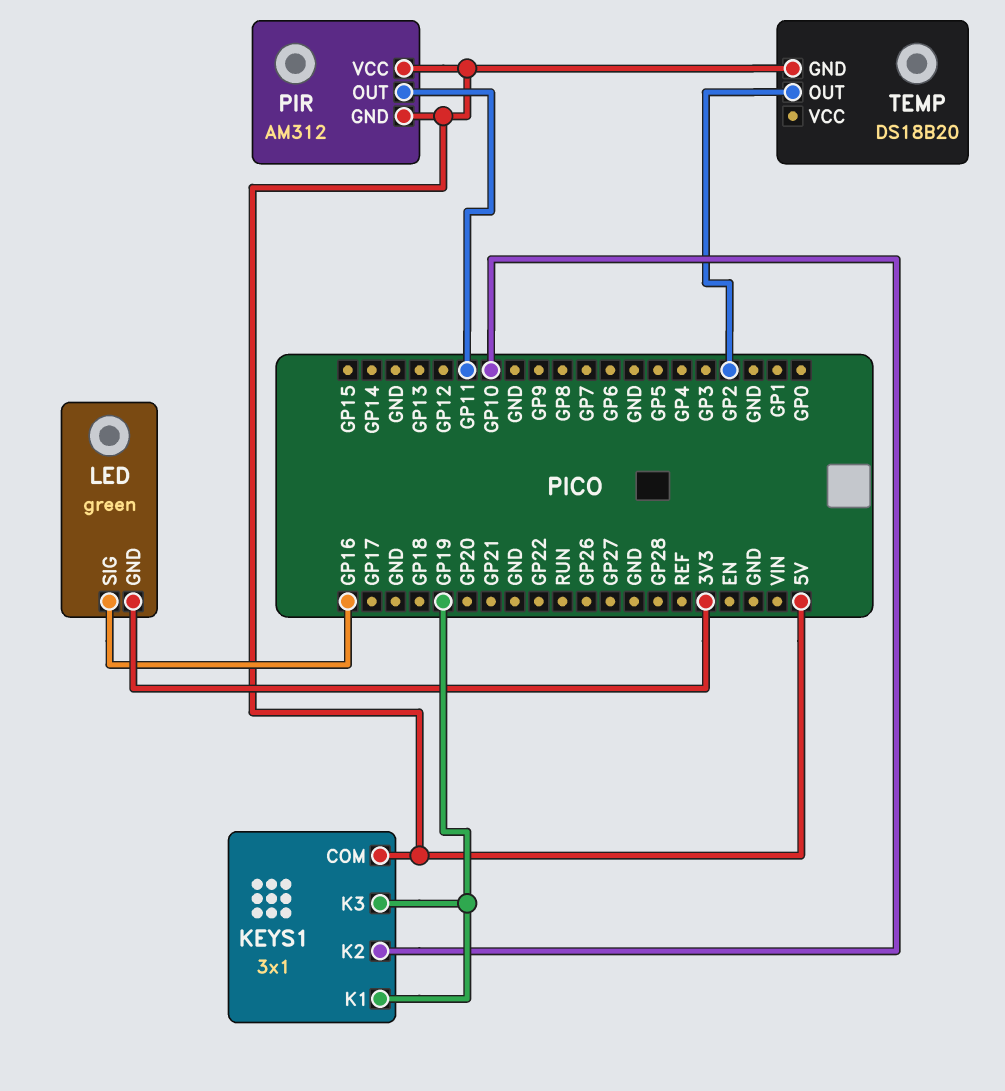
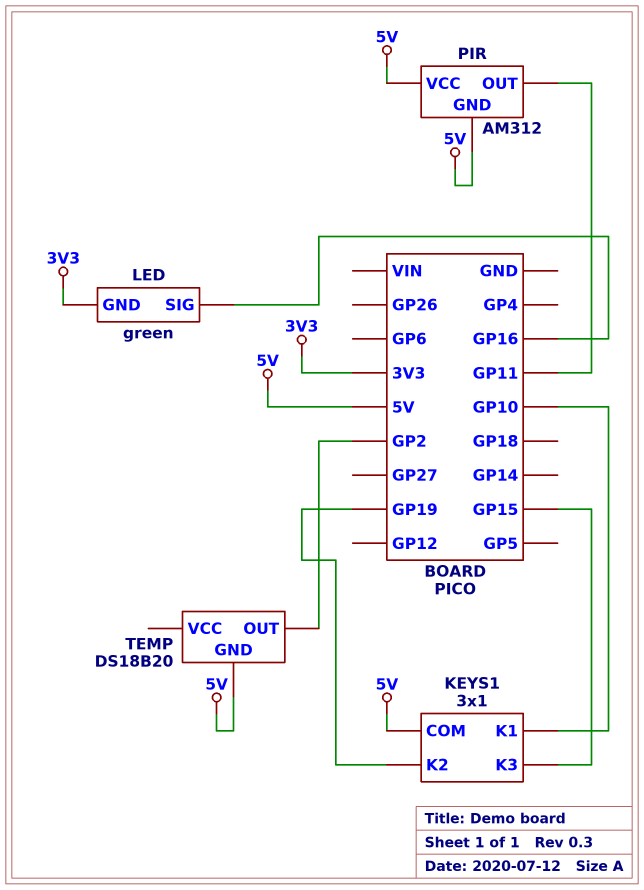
KEYS1 pin K1: GP19 -> GP10
KEYS1 pin K2: GP10 -> GP19
KEYS1 pin K3: GP19 -> GP15

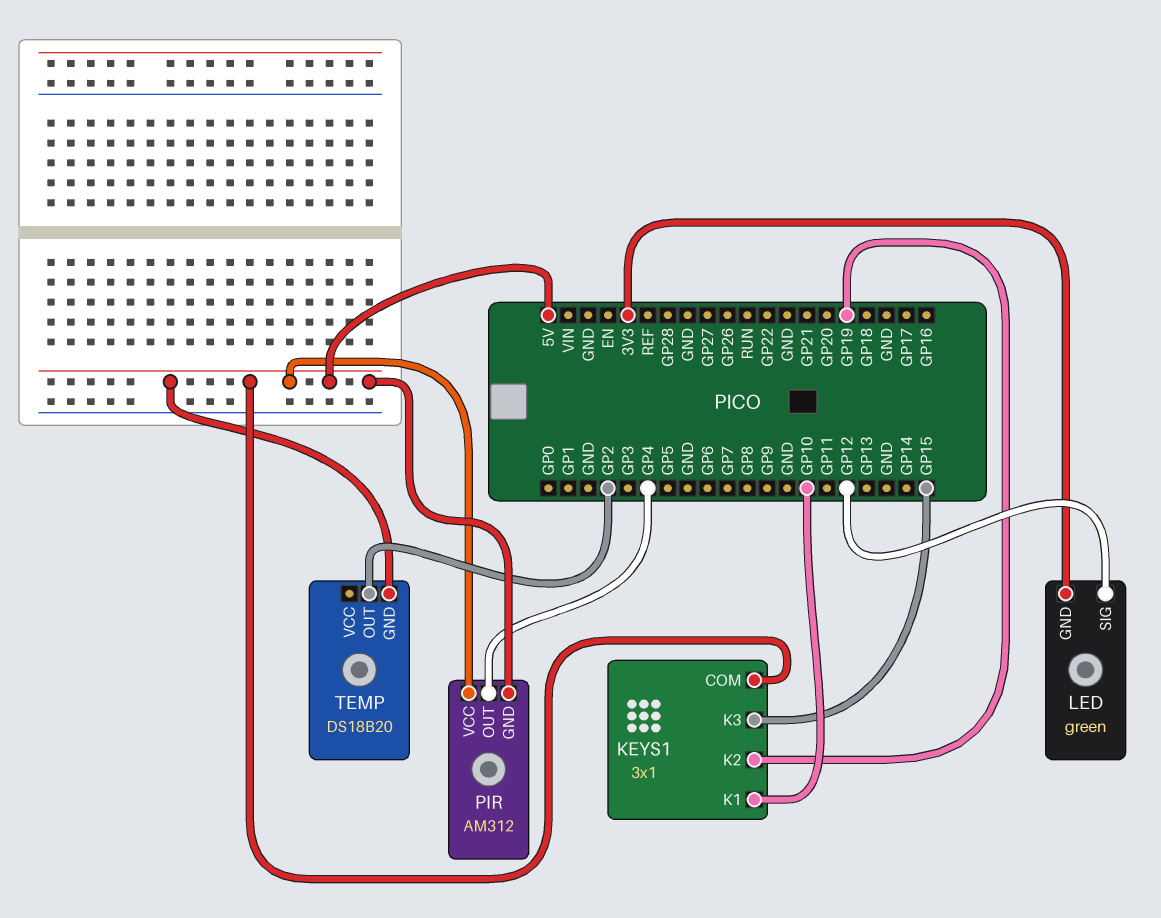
LED pin SIG: GP16 -> GP12
PIR pin OUT: GP11 -> GP4

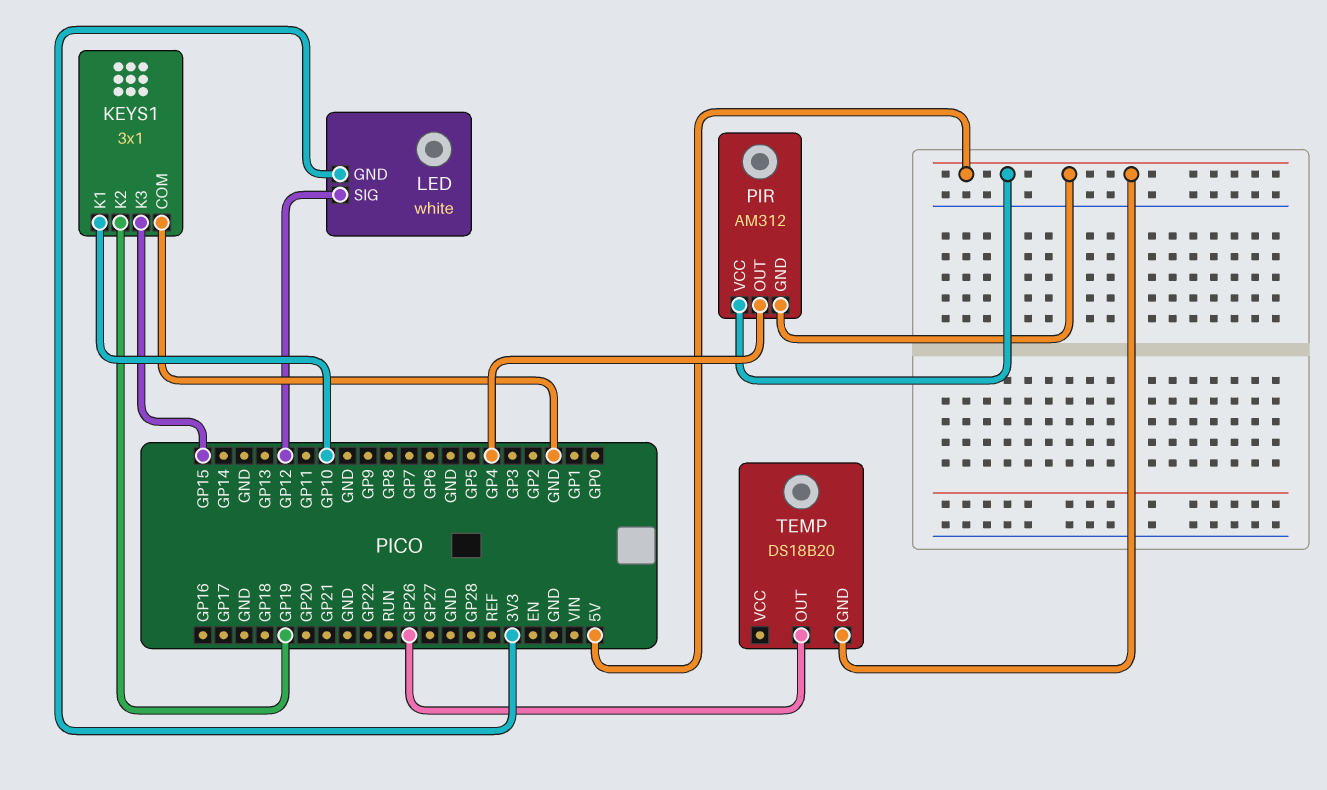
KEYS1 pin COM: 5V -> GND
LED: green -> white
TEMP pin OUT: GP2 -> GP26

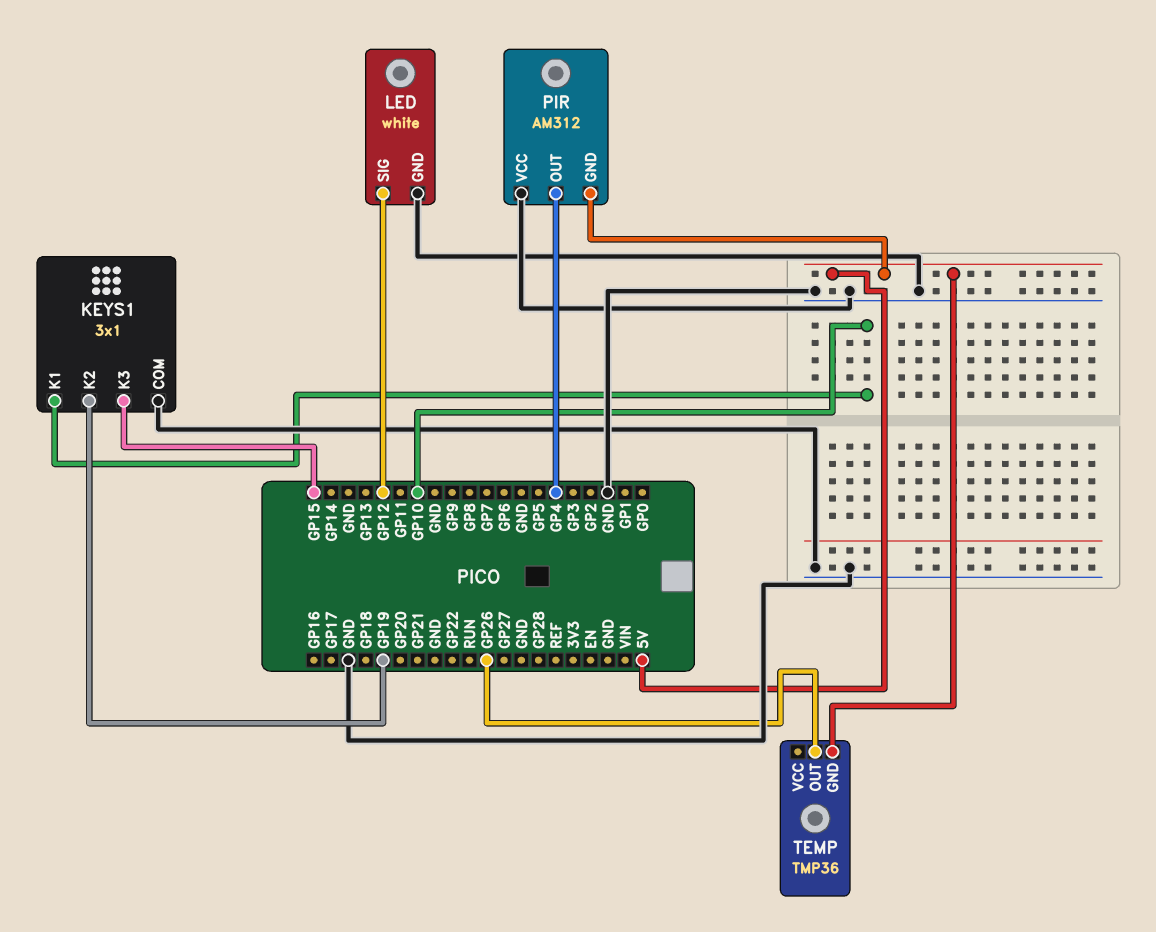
LED pin GND: 3V3 -> GND
PIR pin VCC: 5V -> GND
TEMP: DS18B20 -> TMP36

